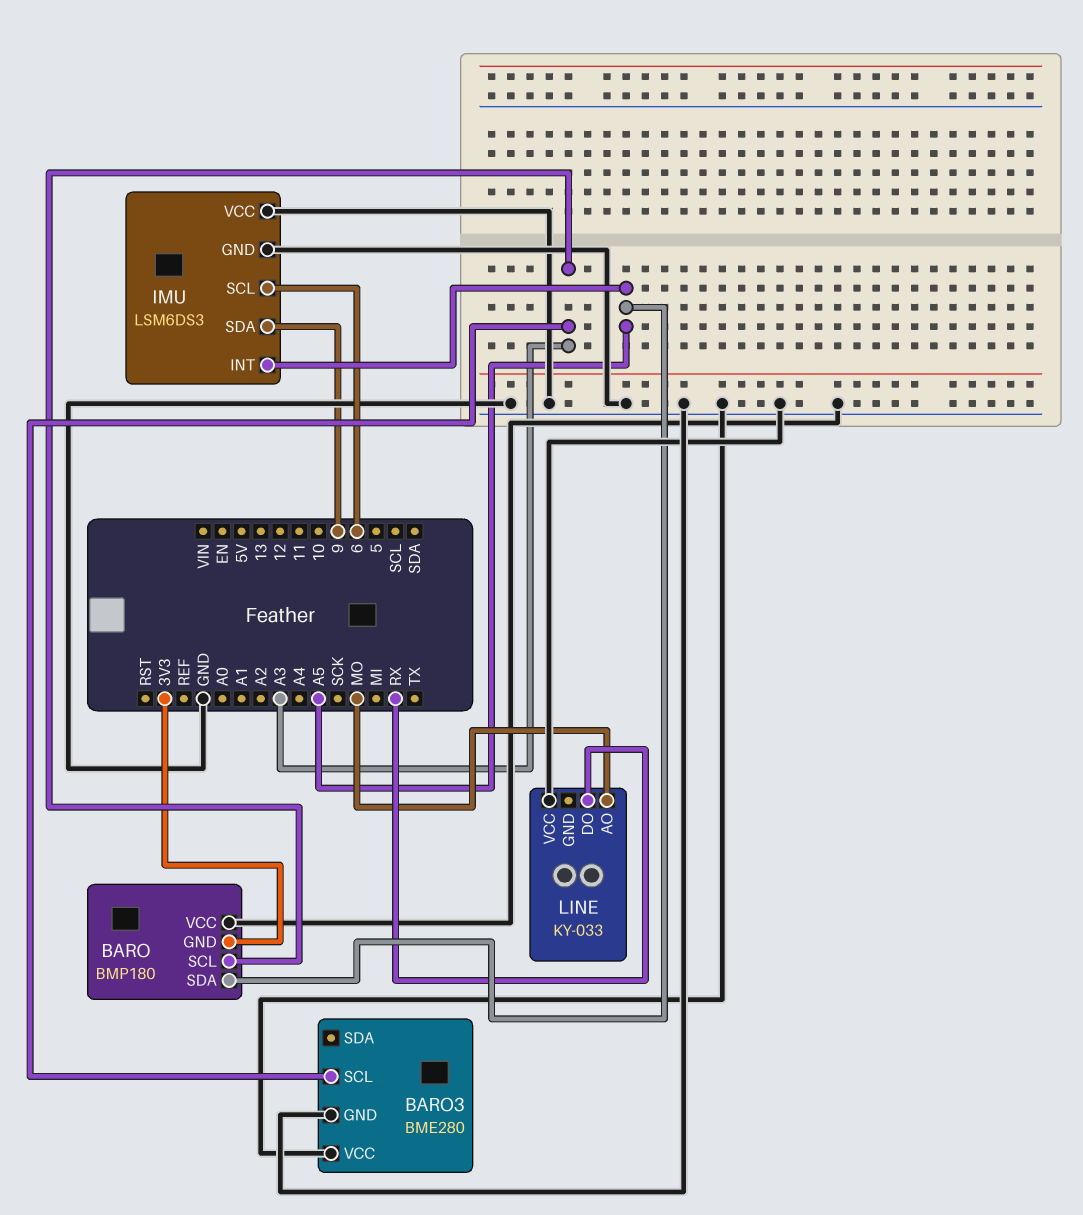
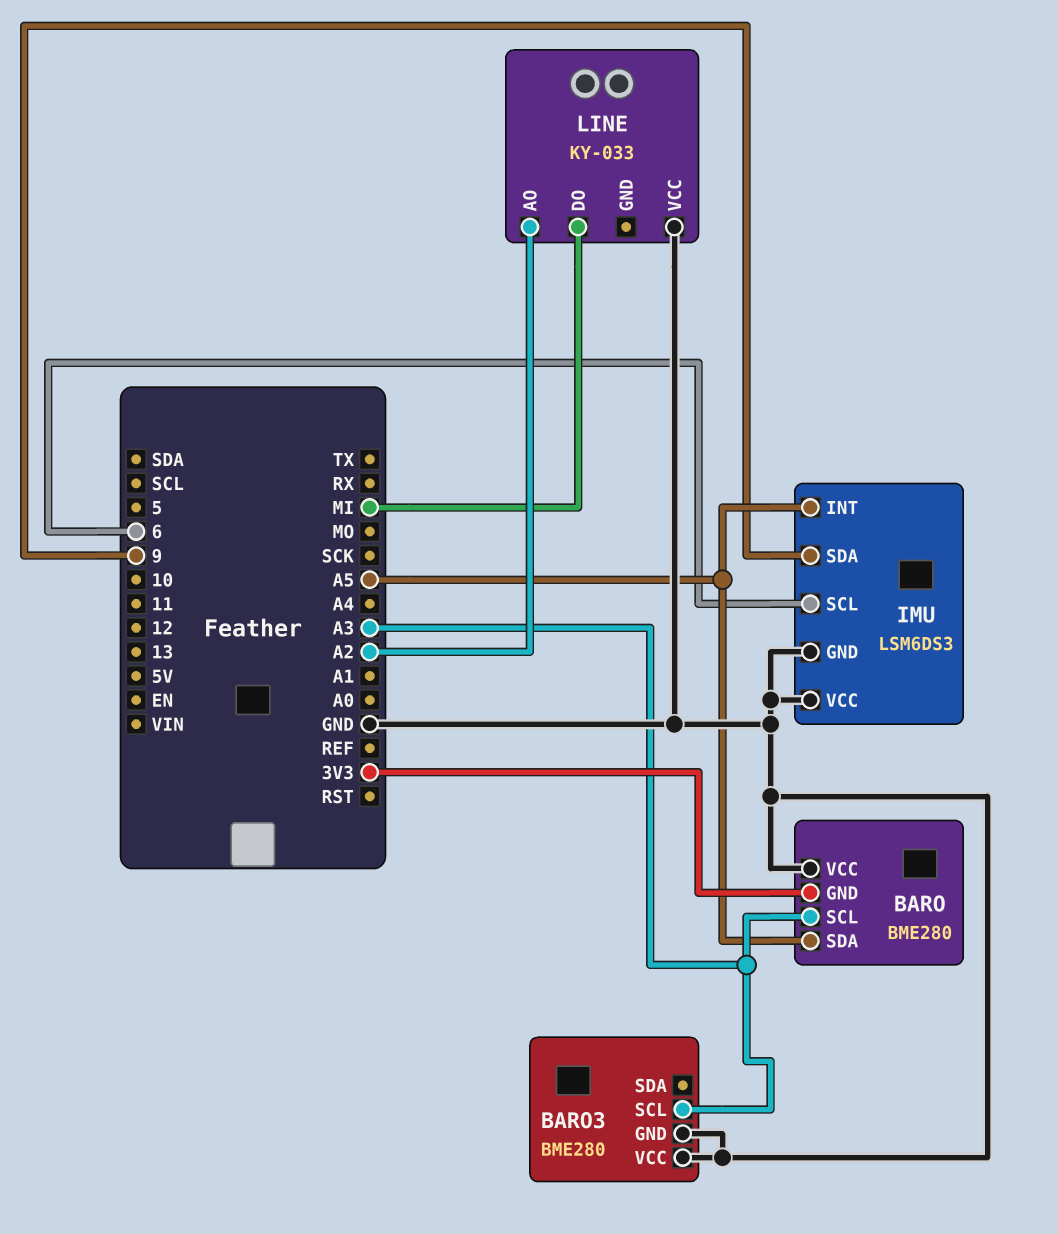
BARO: BMP180 -> BME280
LINE pin AO: MO -> A2
LINE pin DO: RX -> MI

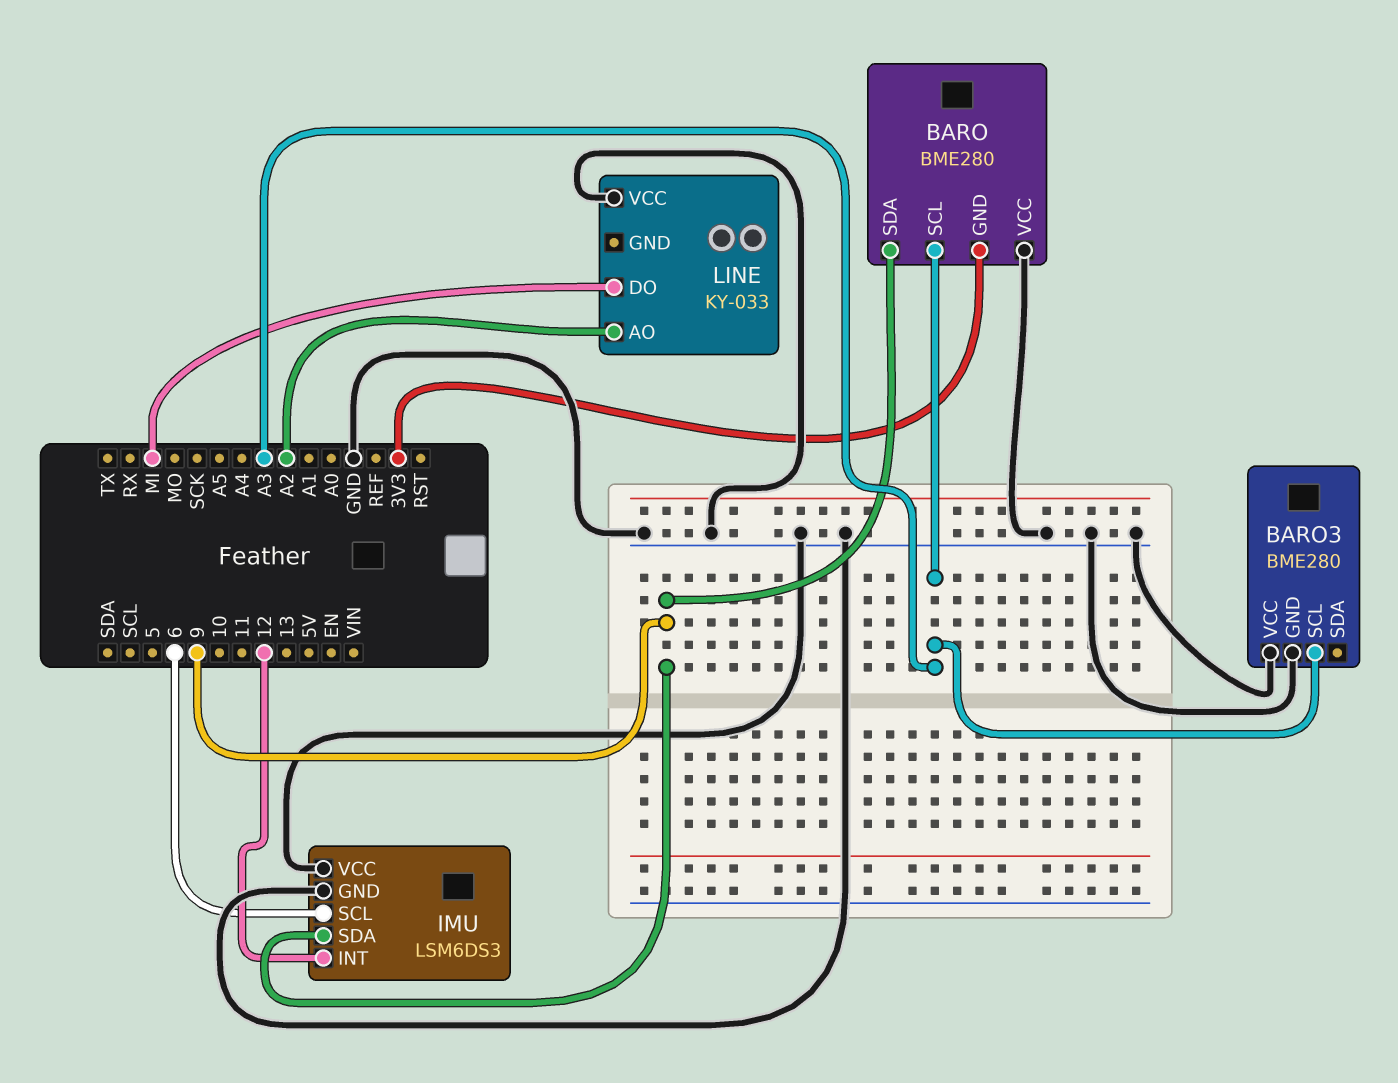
BARO pin SDA: A5 -> 9
IMU pin INT: A5 -> 12

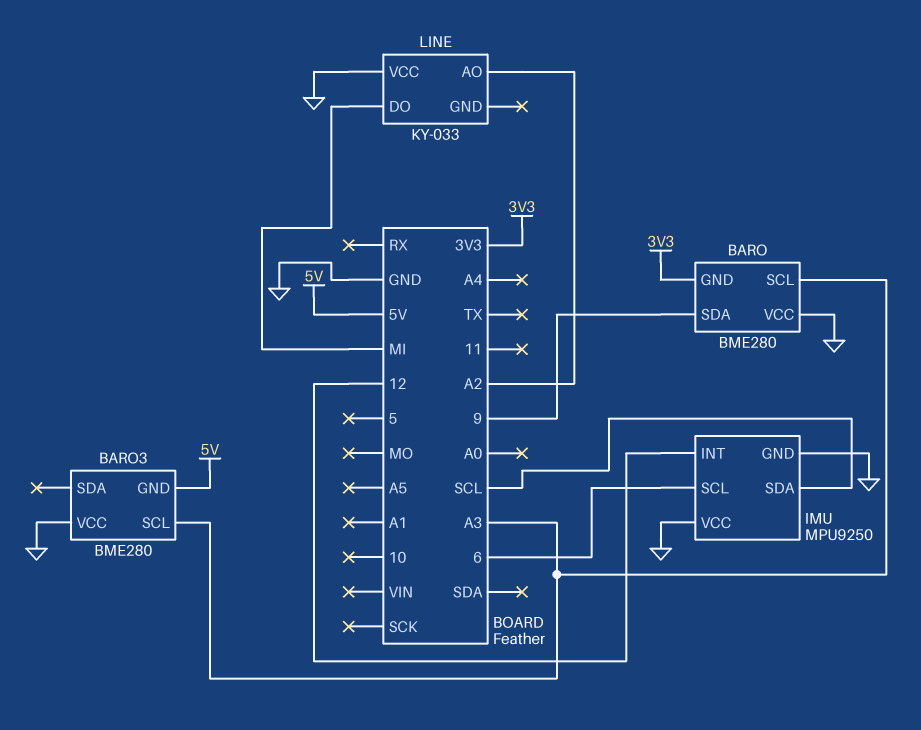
BARO3 pin GND: GND -> 5V
IMU: LSM6DS3 -> MPU9250
IMU pin SDA: 9 -> SCL

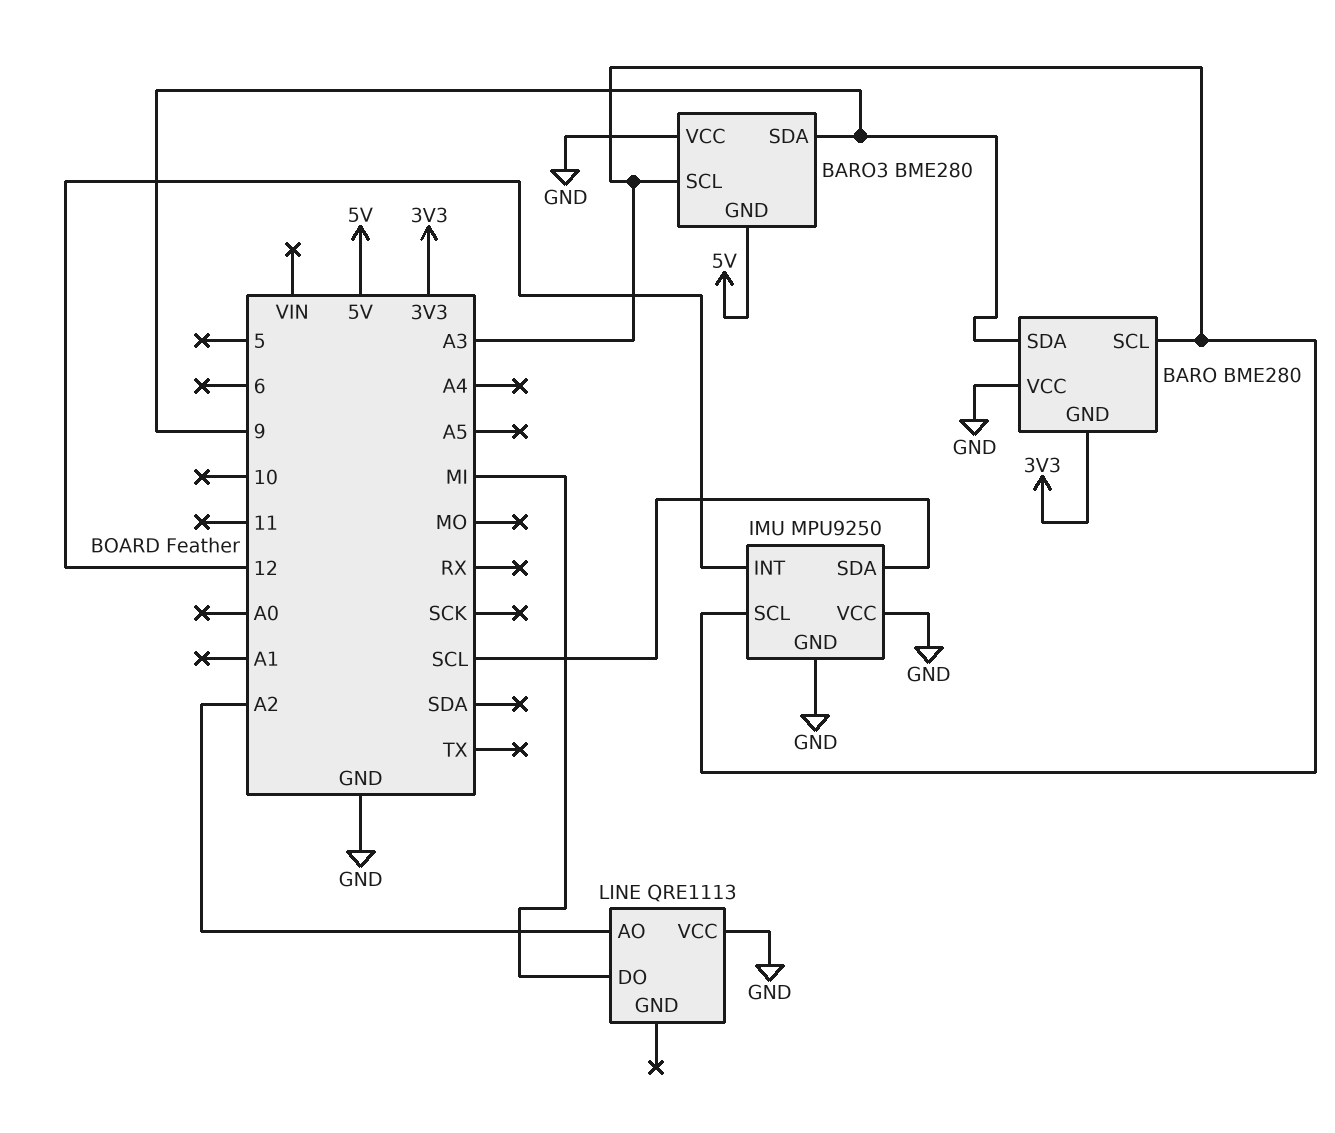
BARO3 pin SDA: none -> 9
IMU pin SCL: 6 -> A3
LINE: KY-033 -> QRE1113

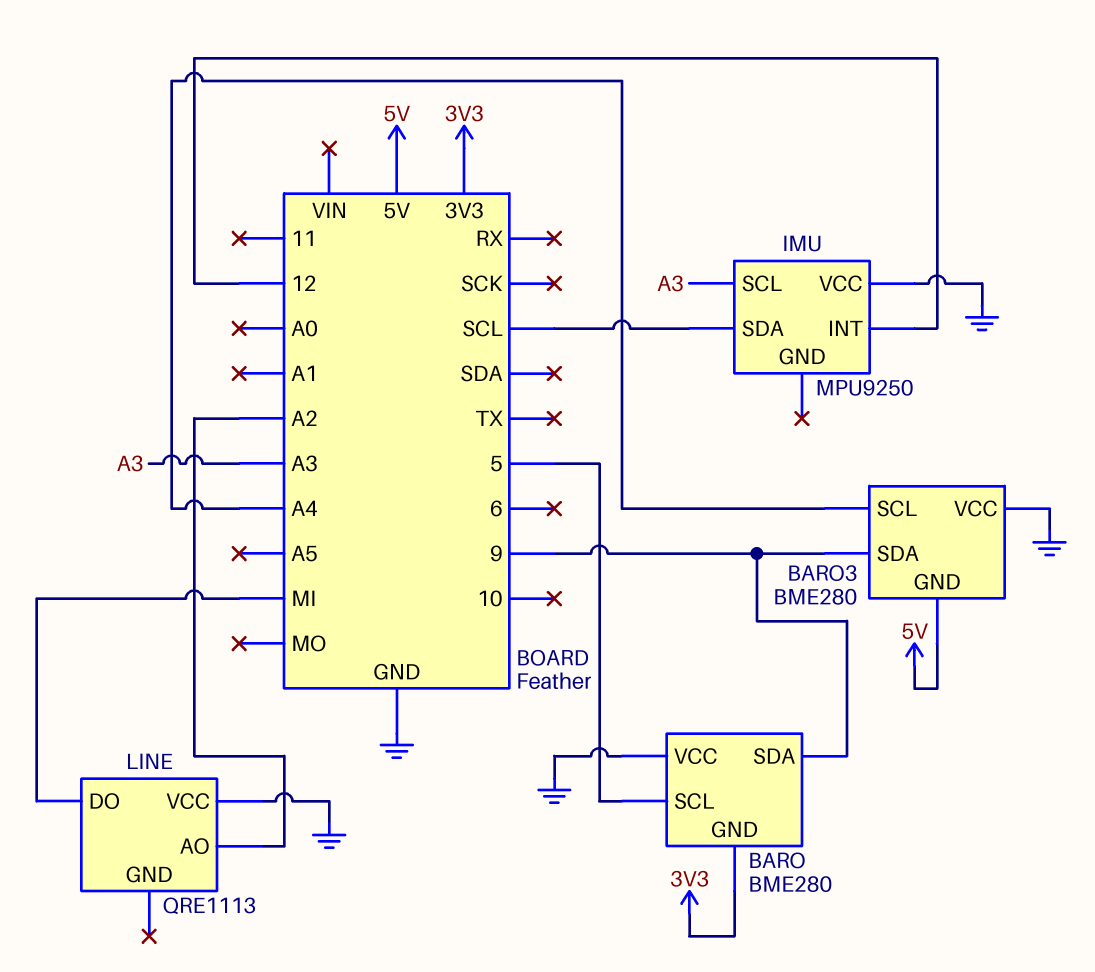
BARO pin SCL: A3 -> 5
BARO3 pin SCL: A3 -> A4
IMU pin GND: GND -> none

